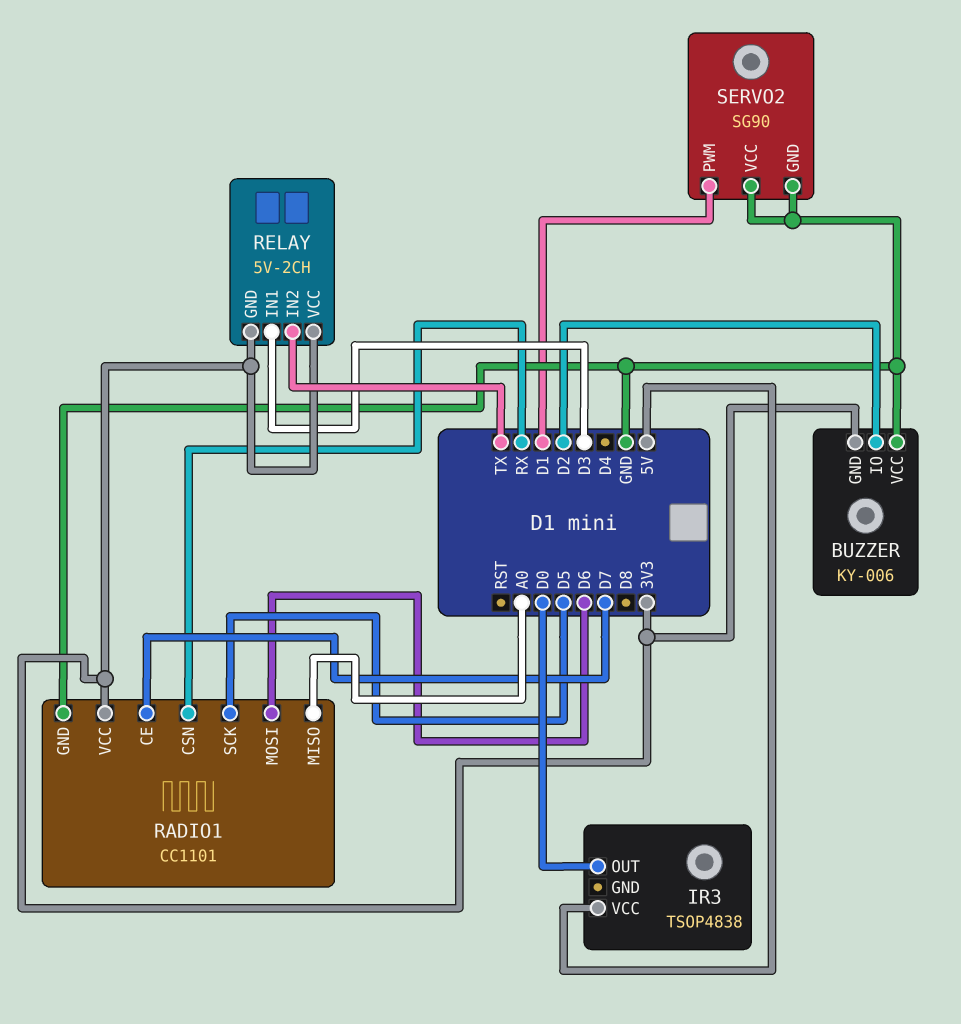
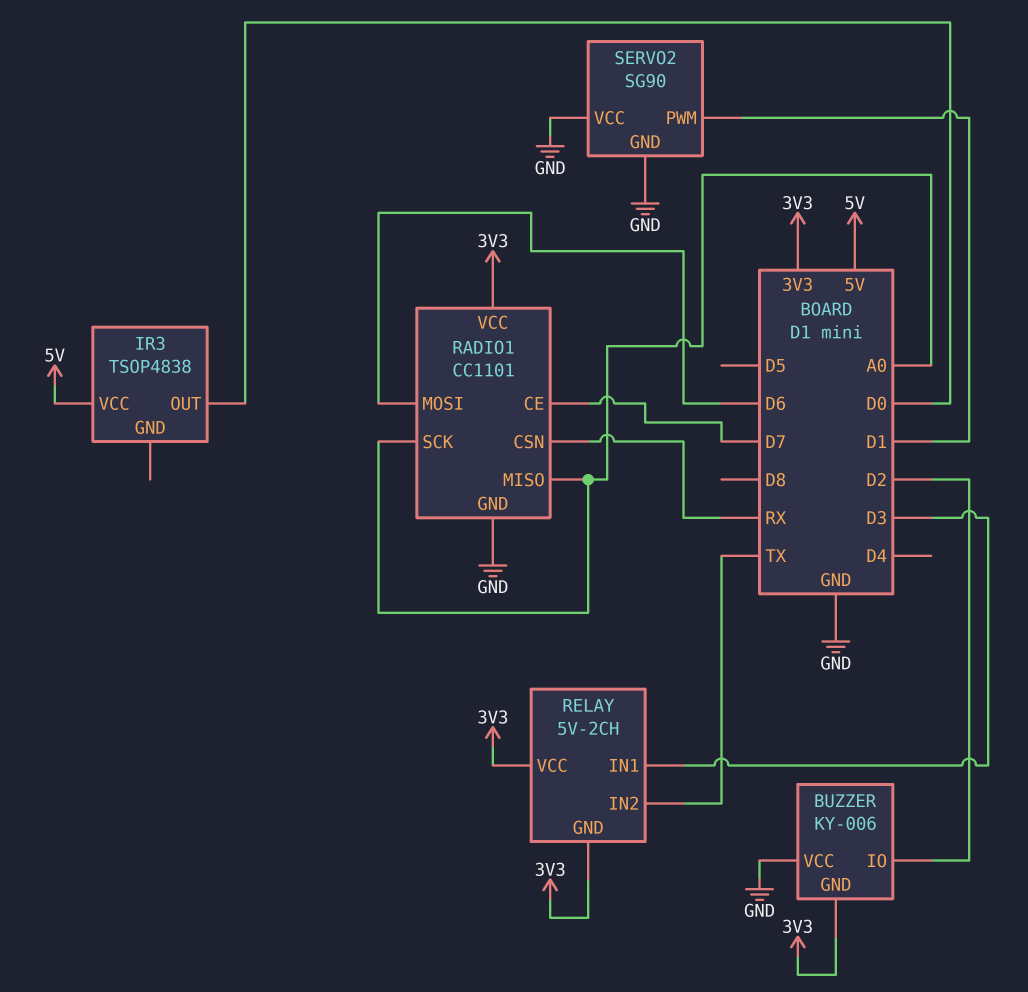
RADIO1 pin SCK: D5 -> A0

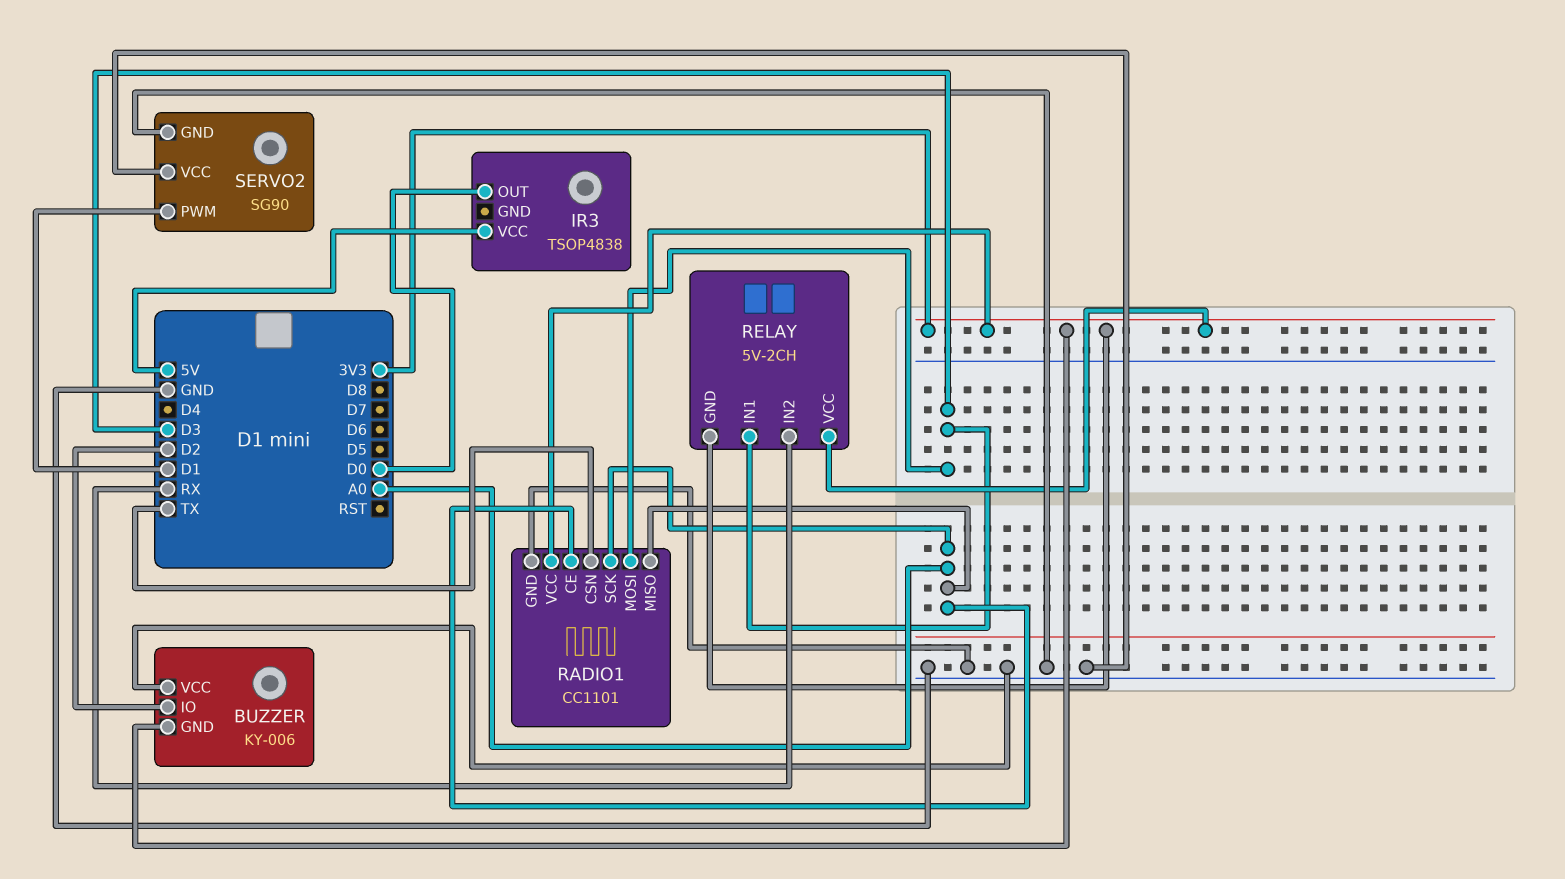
RADIO1 pin CE: D7 -> A0
RADIO1 pin CSN: RX -> TX
RADIO1 pin MOSI: D6 -> D3
RELAY pin IN2: TX -> RX

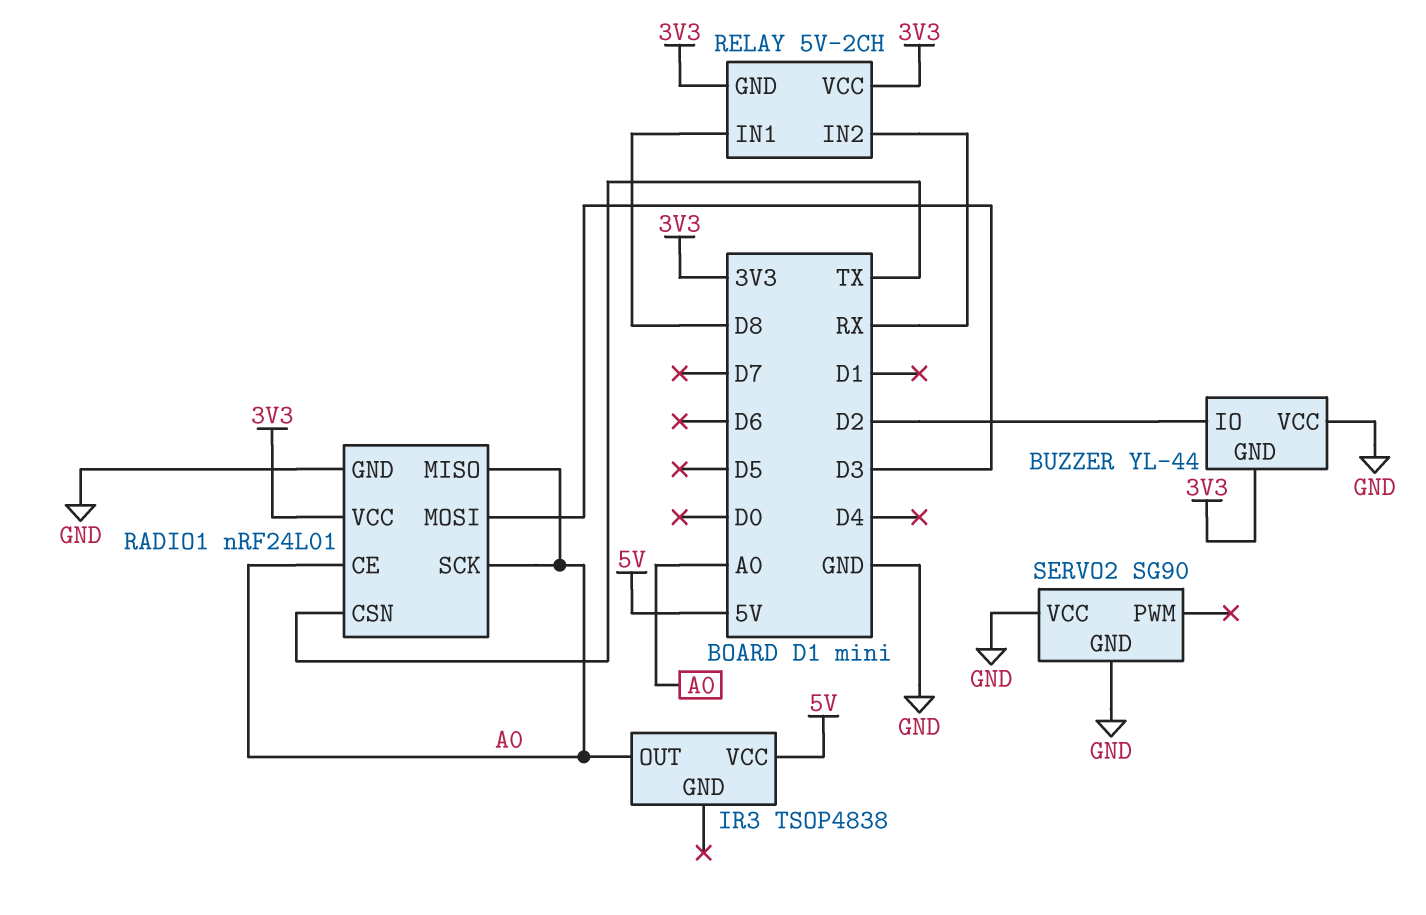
BUZZER: KY-006 -> YL-44
IR3 pin OUT: D0 -> A0
RADIO1: CC1101 -> nRF24L01
RELAY pin IN1: D3 -> D8
SERVO2 pin PWM: D1 -> none

